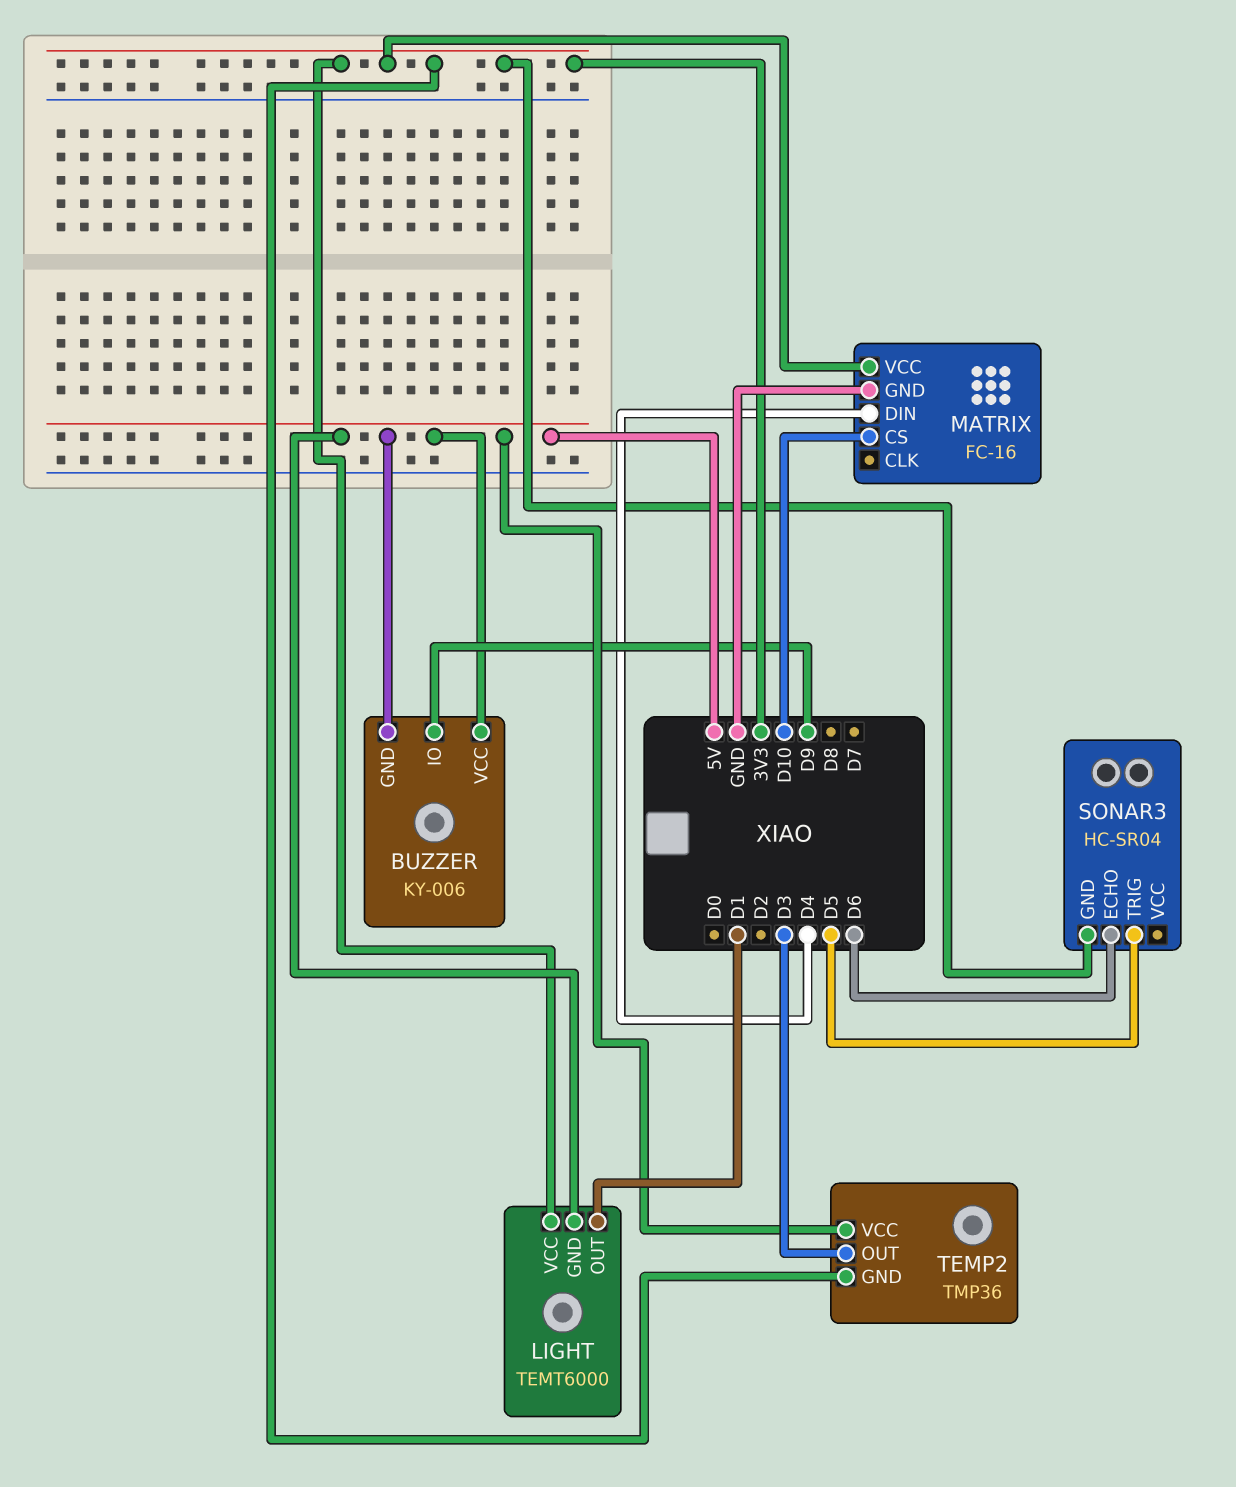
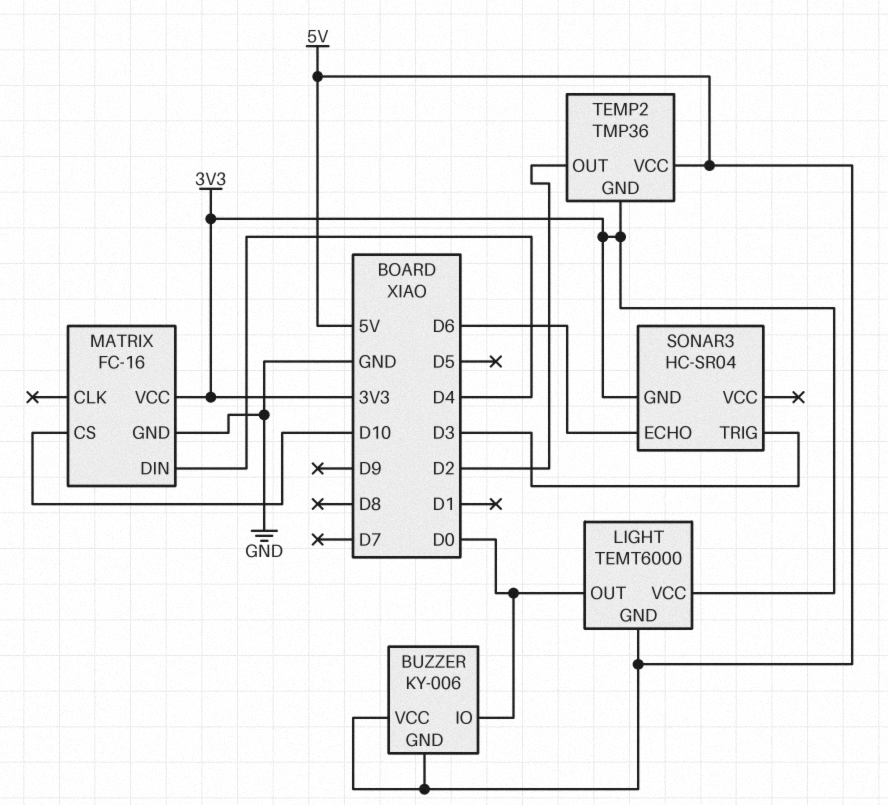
BUZZER pin IO: D9 -> D0
LIGHT pin OUT: D1 -> D0
SONAR3 pin TRIG: D5 -> D3
TEMP2 pin OUT: D3 -> D2

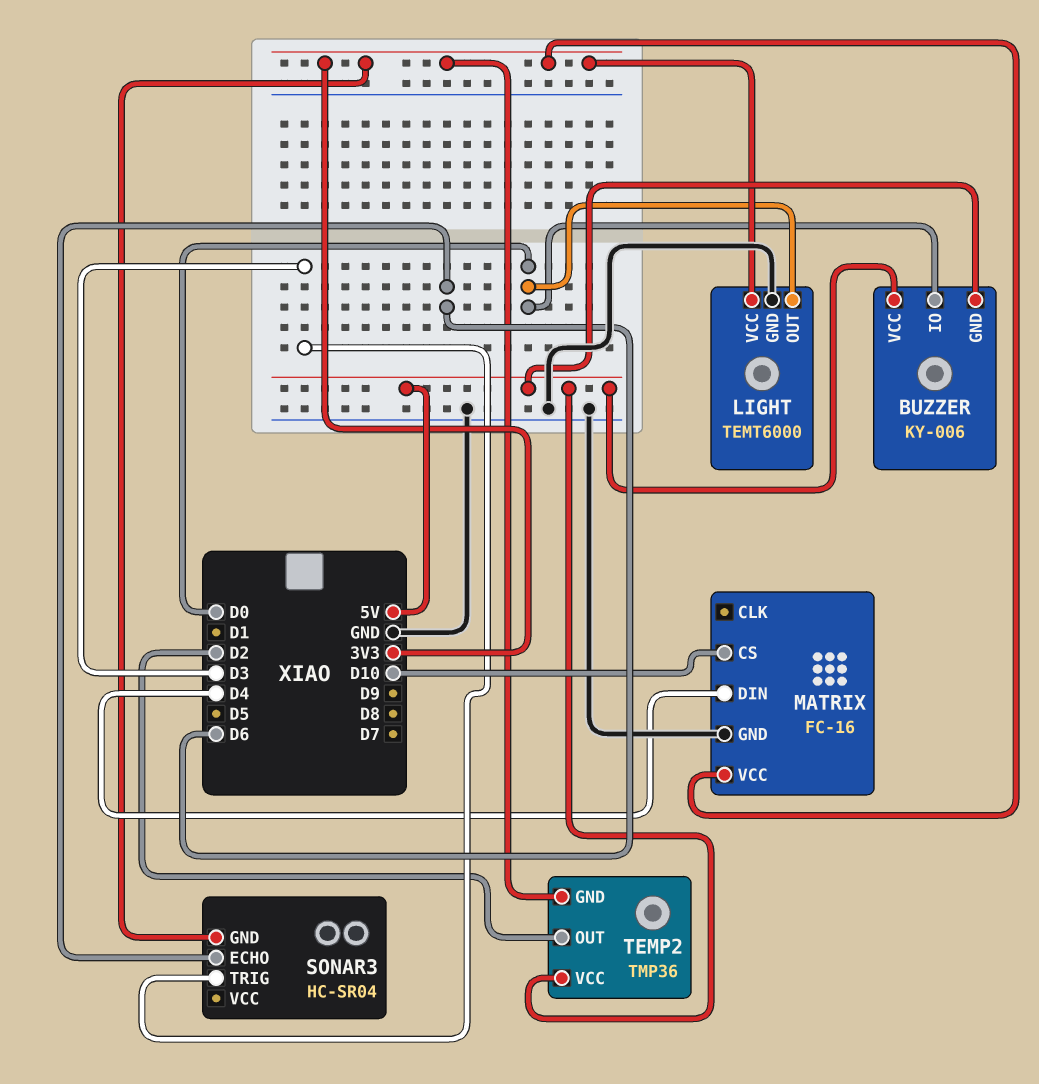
LIGHT pin GND: 5V -> GND

